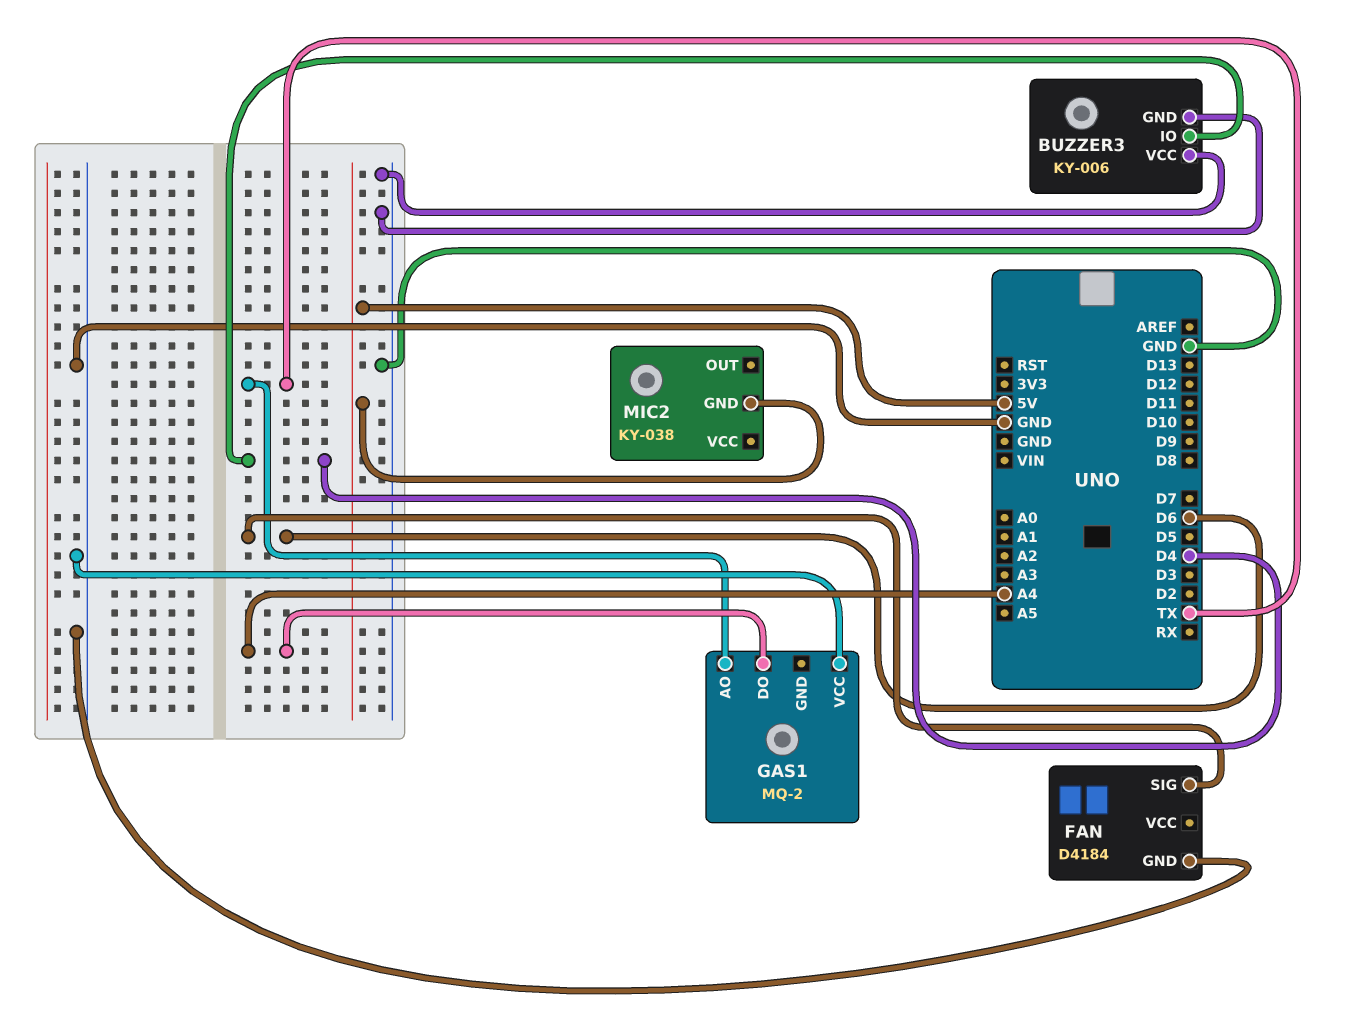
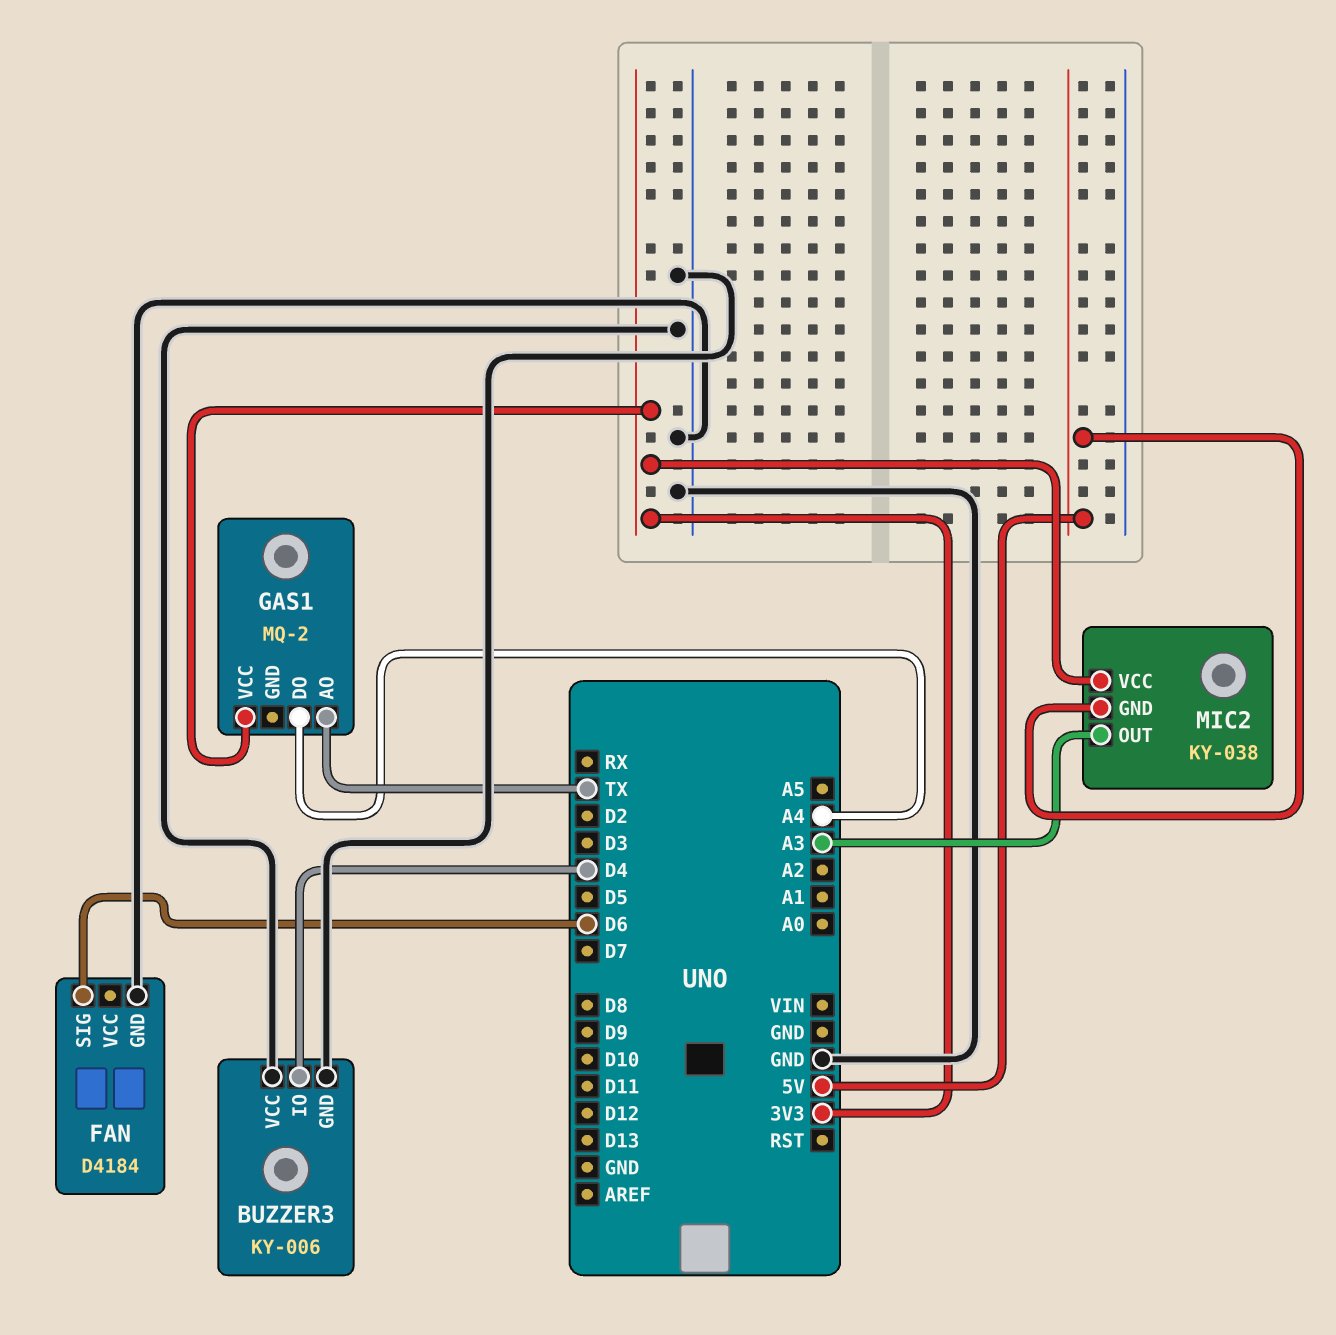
GAS1 pin VCC: GND -> 3V3
MIC2 pin OUT: none -> A3
MIC2 pin VCC: none -> 3V3

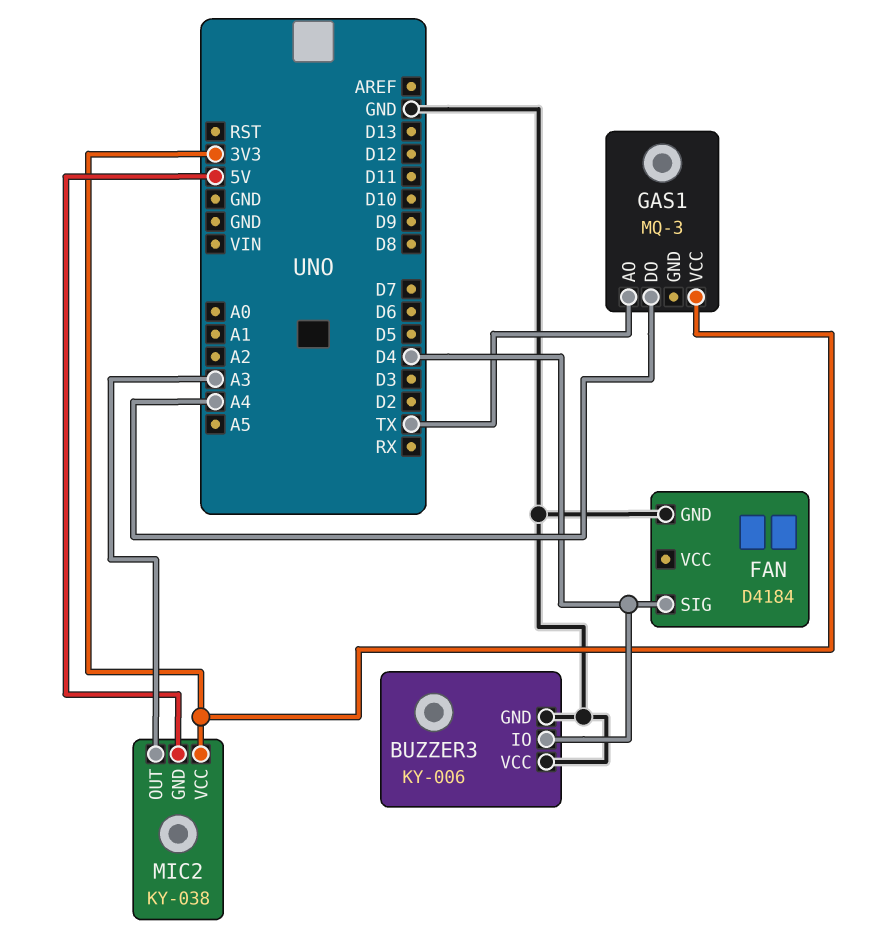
FAN pin SIG: D6 -> D4
GAS1: MQ-2 -> MQ-3

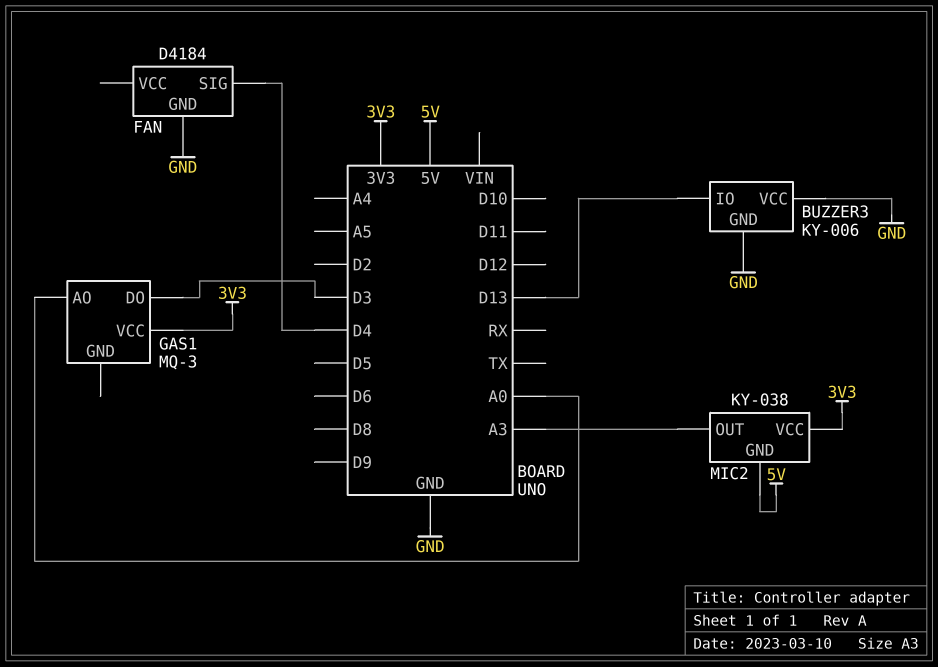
BUZZER3 pin IO: D4 -> D13
GAS1 pin AO: TX -> A0
GAS1 pin DO: A4 -> D3

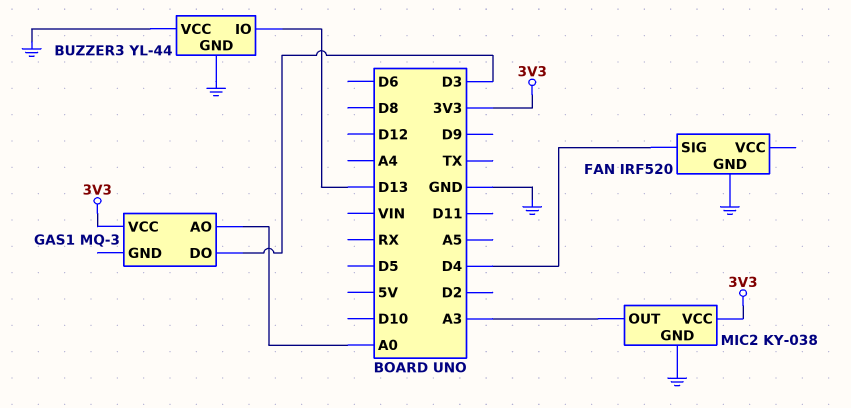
BUZZER3: KY-006 -> YL-44
FAN: D4184 -> IRF520
MIC2 pin GND: 5V -> GND

